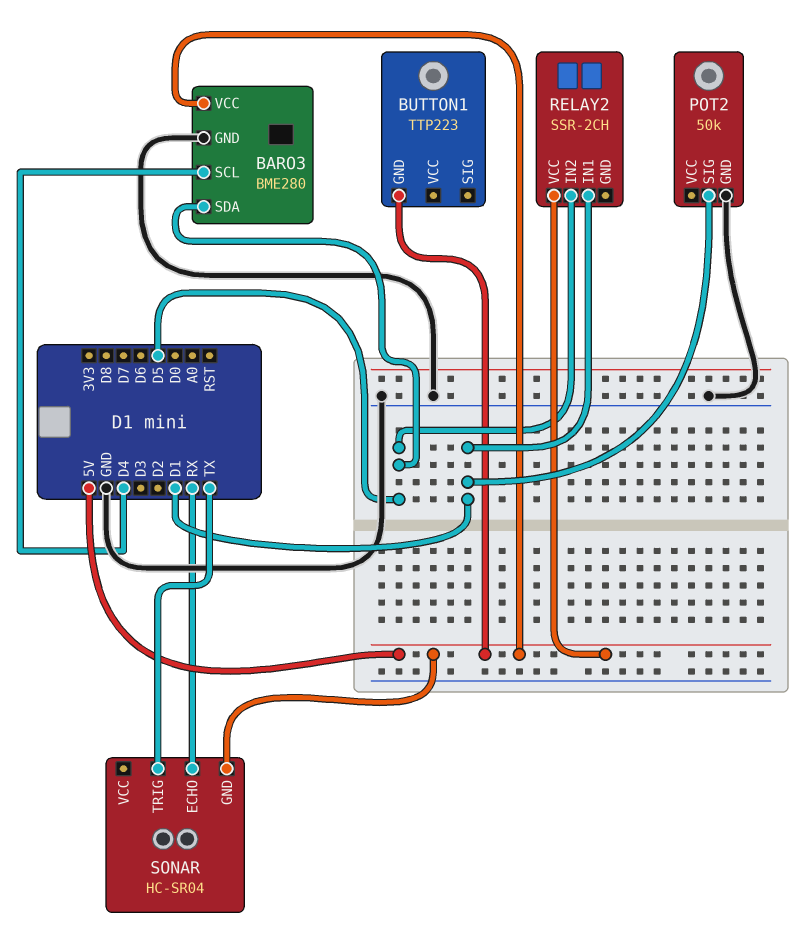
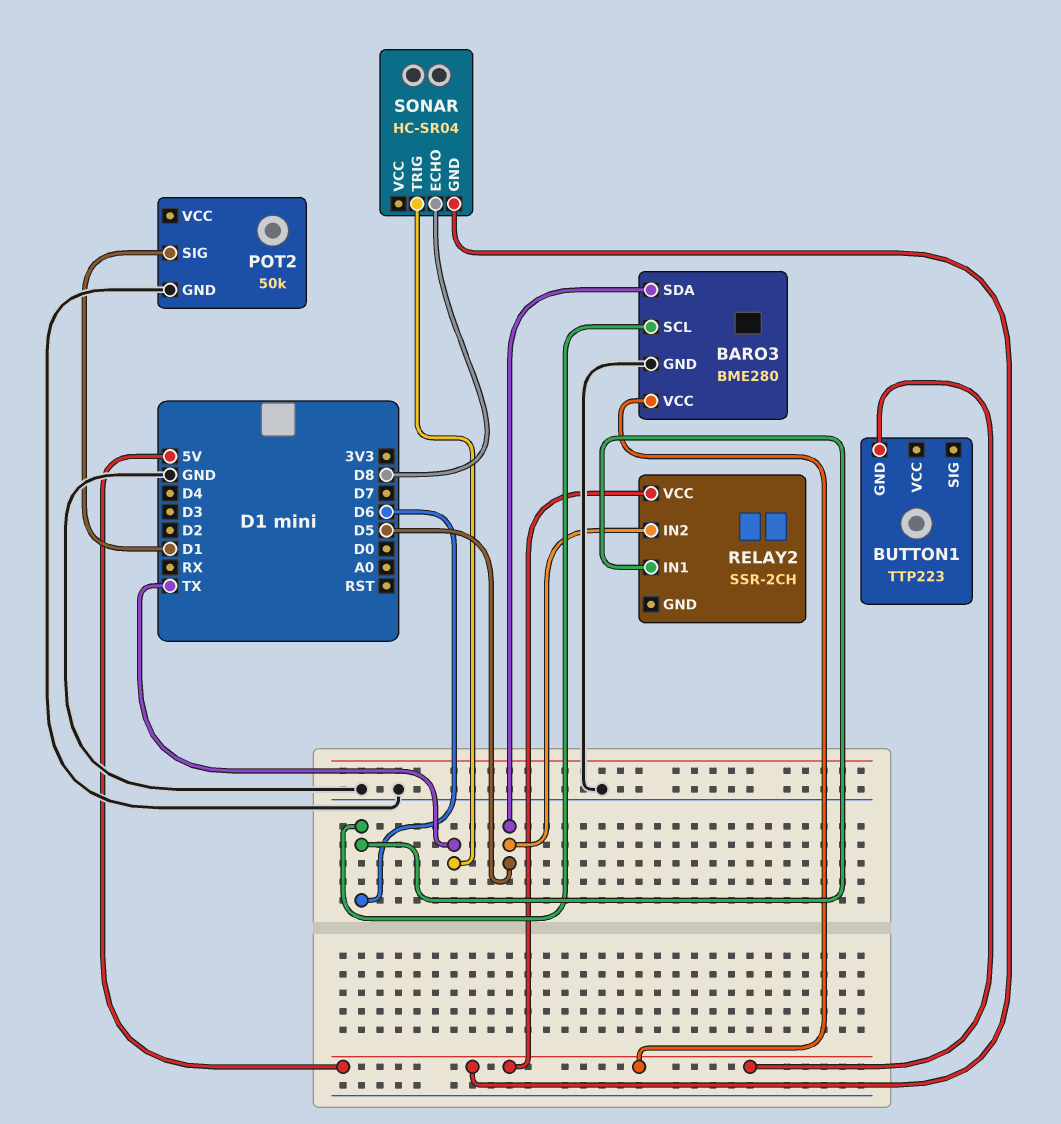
BARO3 pin SCL: D4 -> D6
RELAY2 pin IN1: D1 -> D6
SONAR pin ECHO: RX -> D8

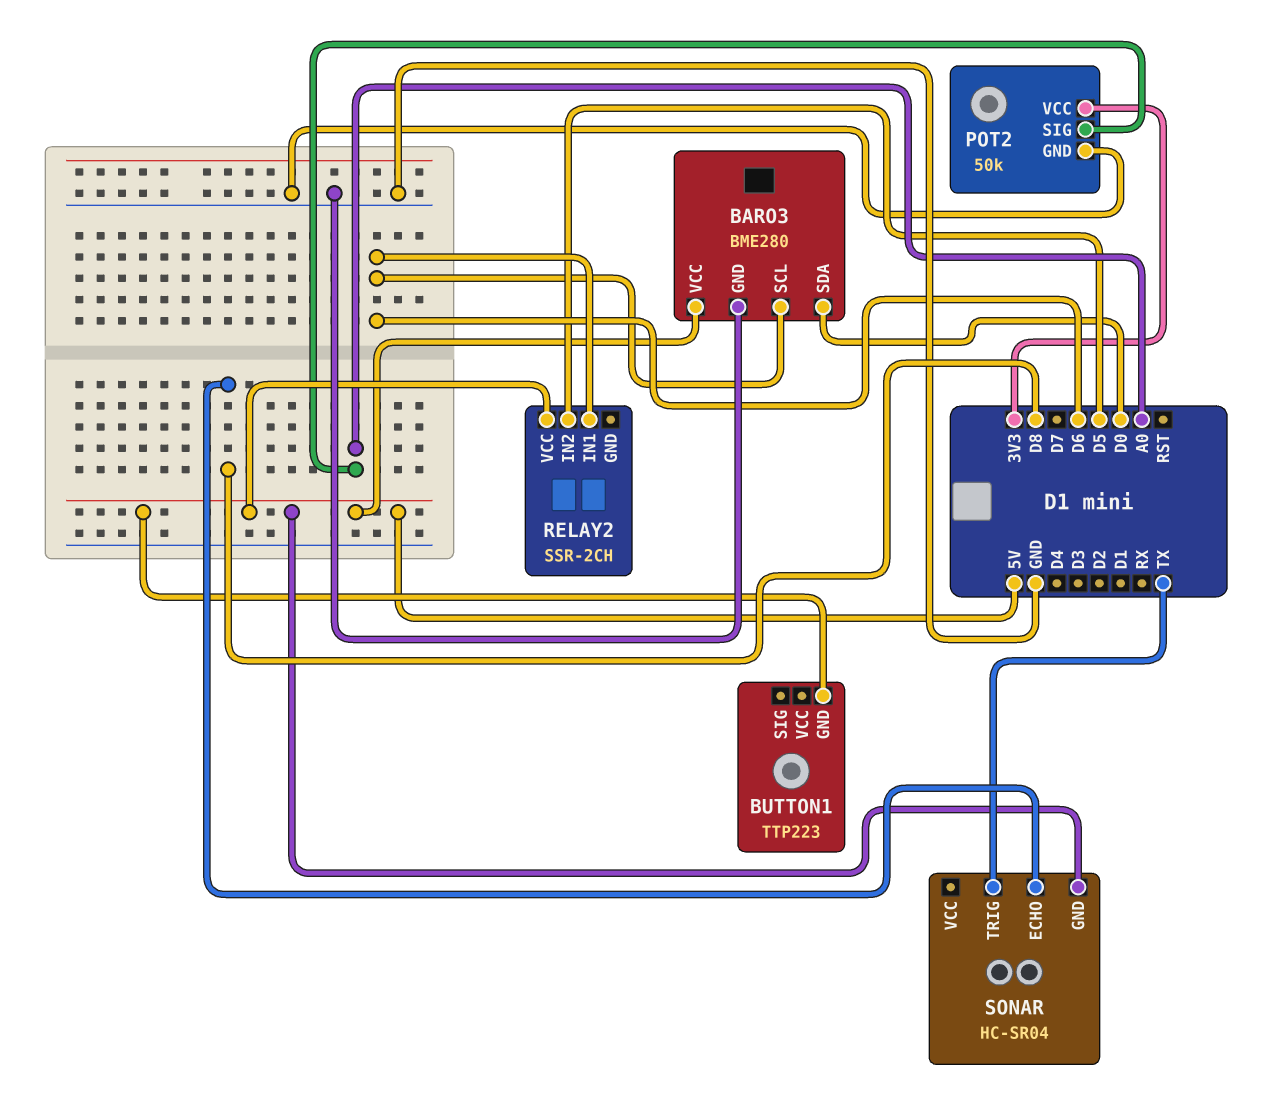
BARO3 pin SDA: D5 -> D0
POT2 pin SIG: D1 -> A0
POT2 pin VCC: none -> 3V3

